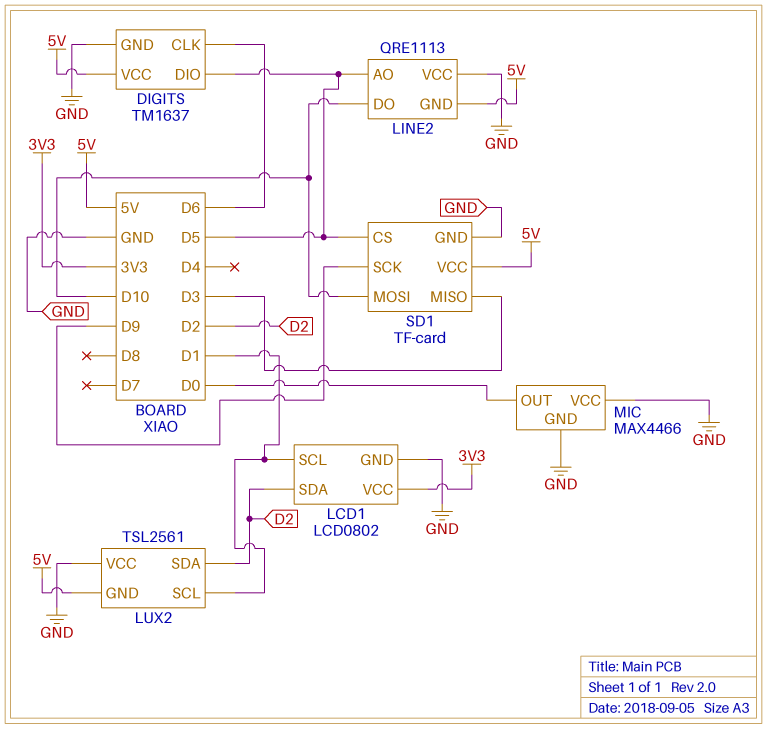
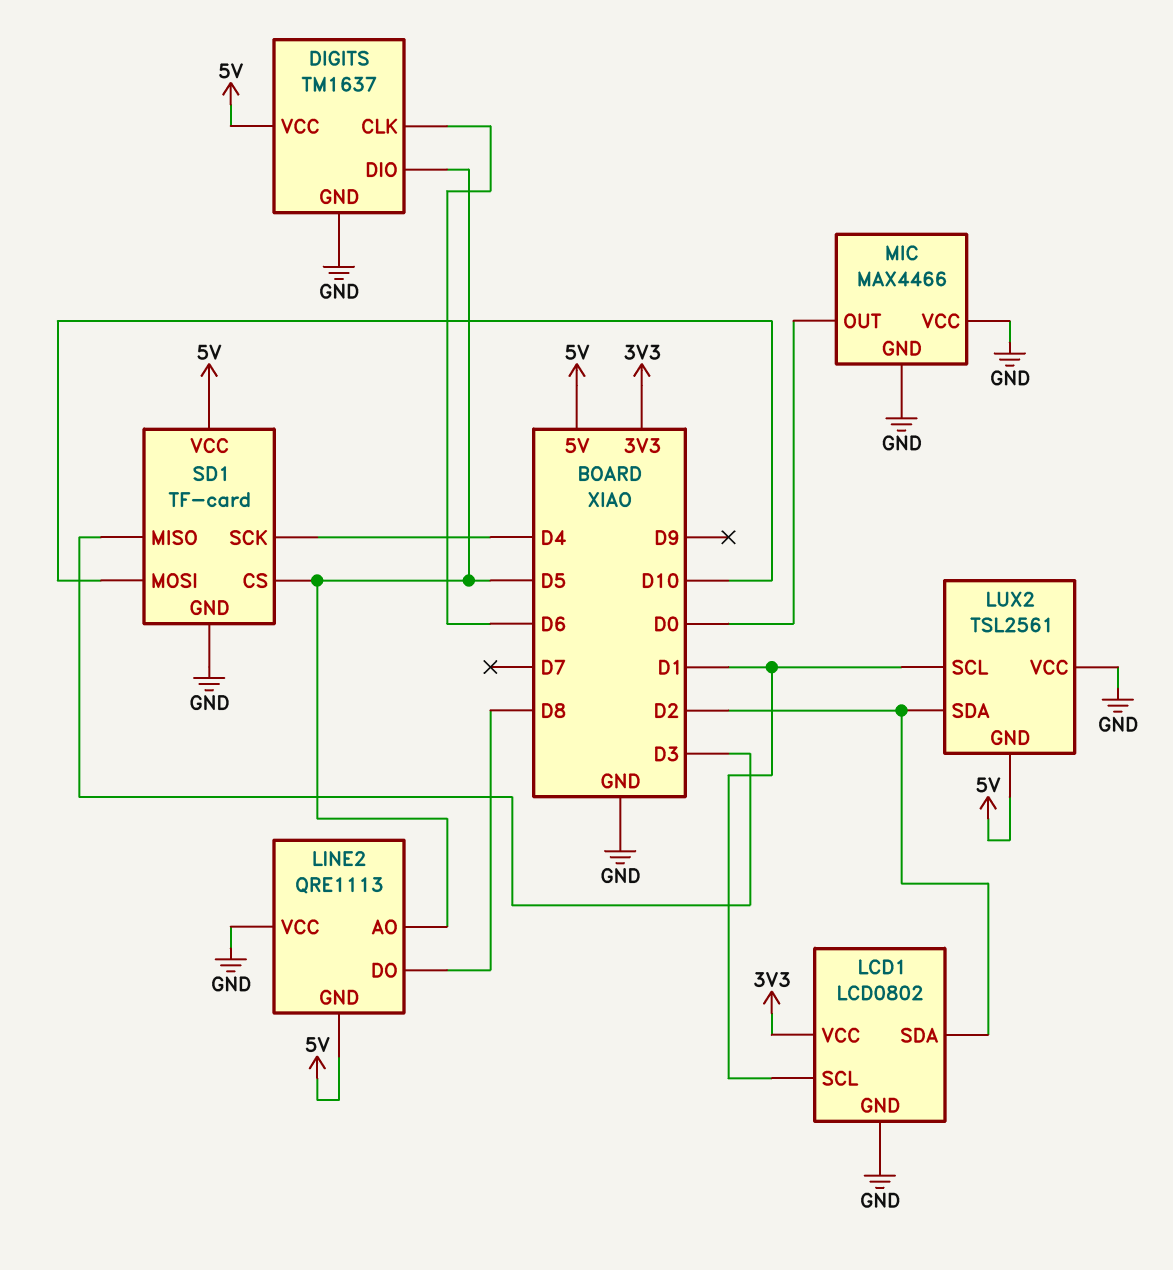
LINE2 pin DO: D10 -> D8
SD1 pin SCK: D9 -> D4

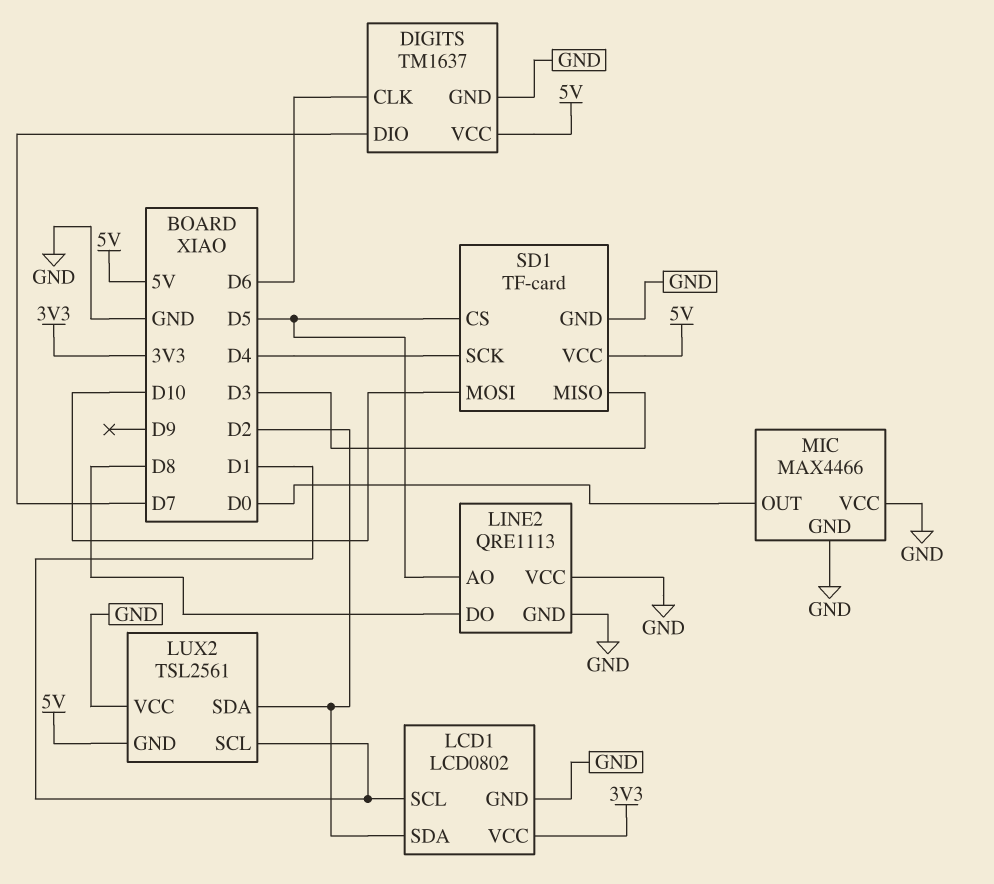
DIGITS pin DIO: D5 -> D7
LINE2 pin GND: 5V -> GND

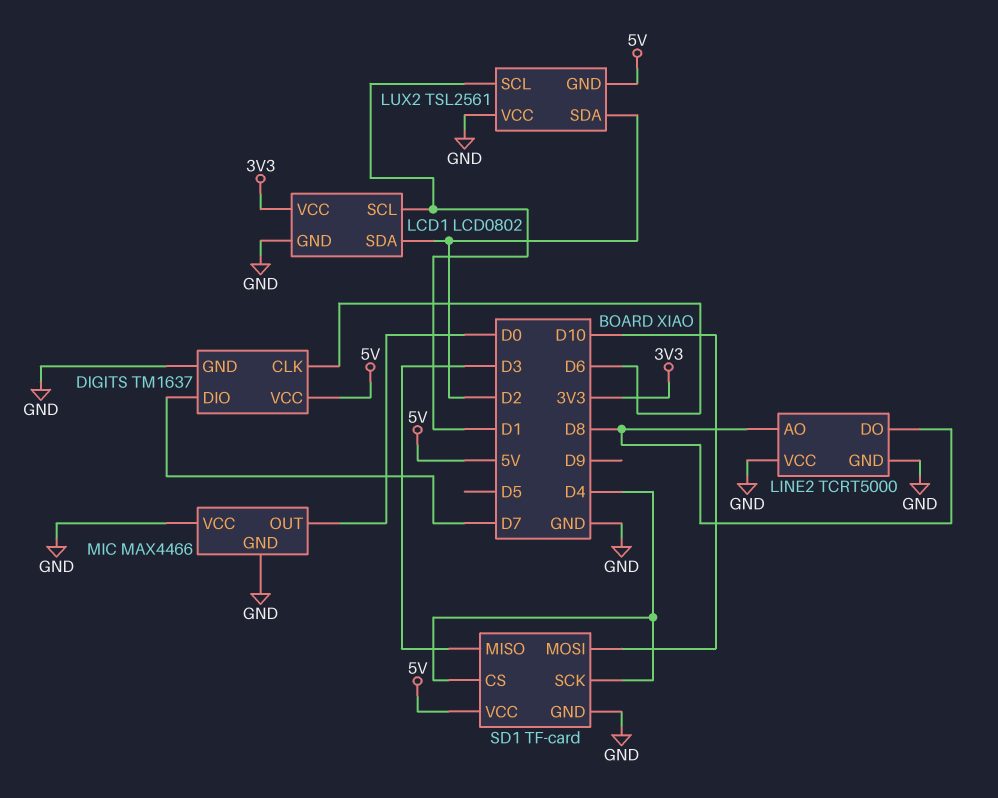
LINE2: QRE1113 -> TCRT5000
LINE2 pin AO: D5 -> D8
SD1 pin CS: D5 -> D4

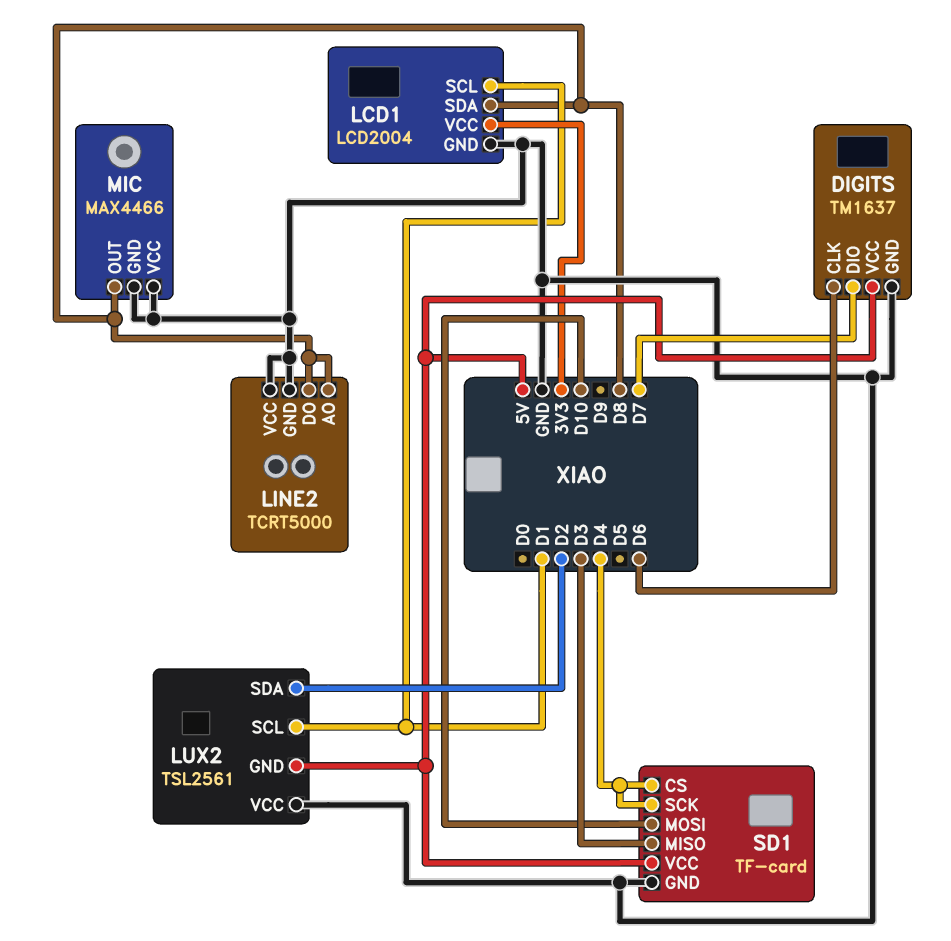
LCD1: LCD0802 -> LCD2004
LCD1 pin SDA: D2 -> D8
MIC pin OUT: D0 -> D8

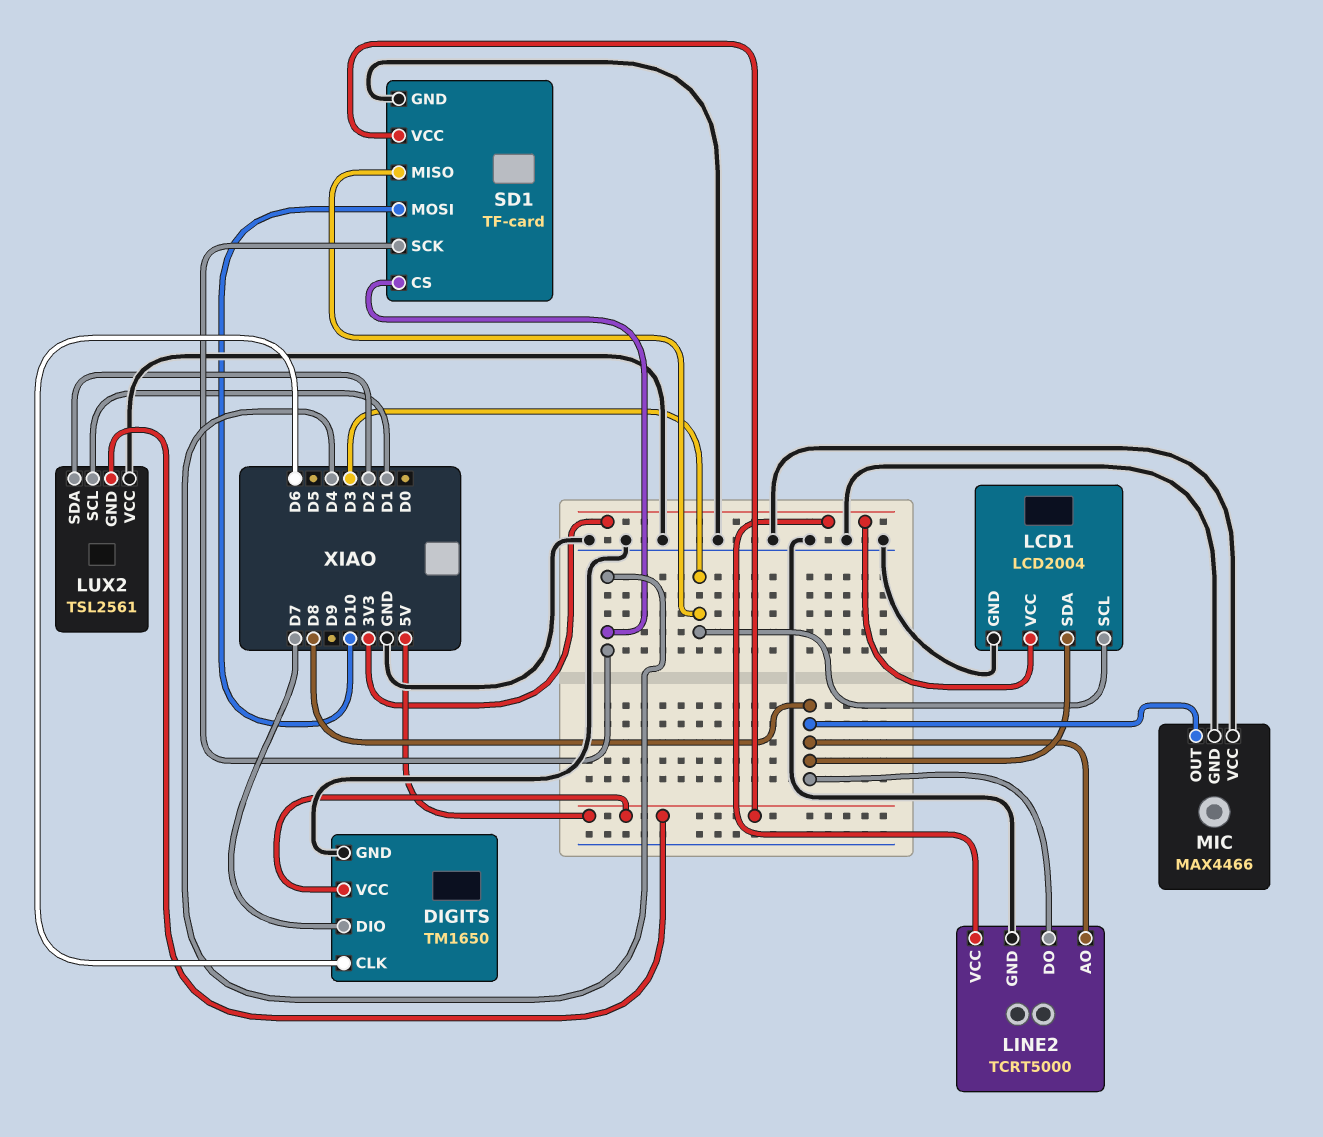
DIGITS: TM1637 -> TM1650
LCD1 pin SCL: D1 -> D3
LINE2 pin VCC: GND -> 3V3

